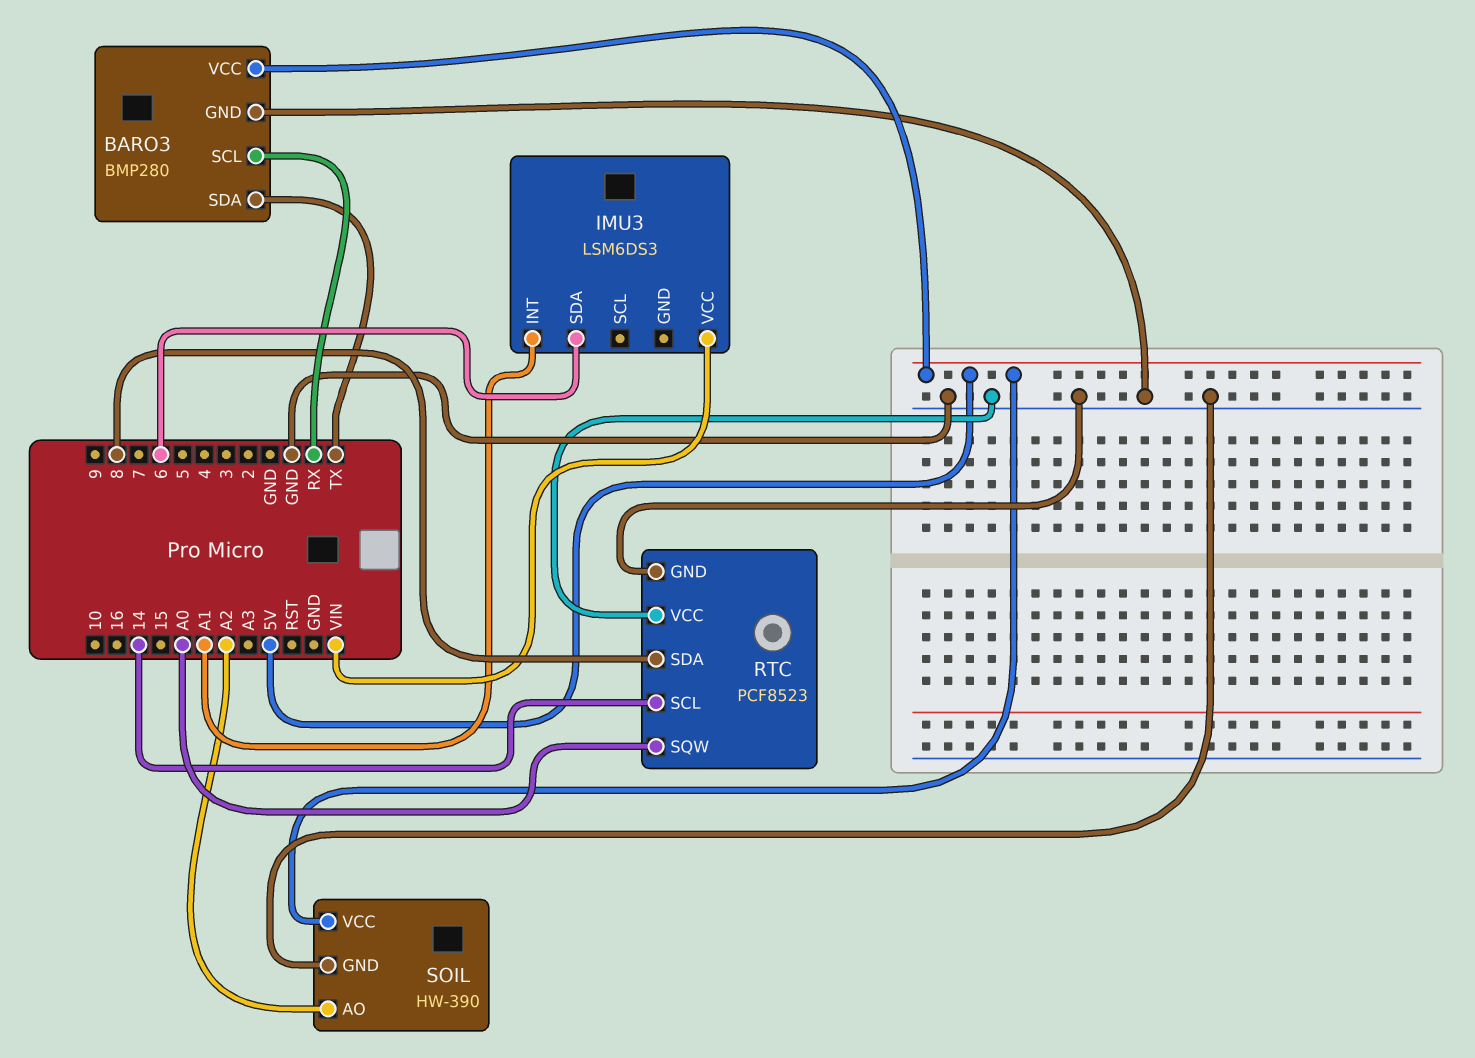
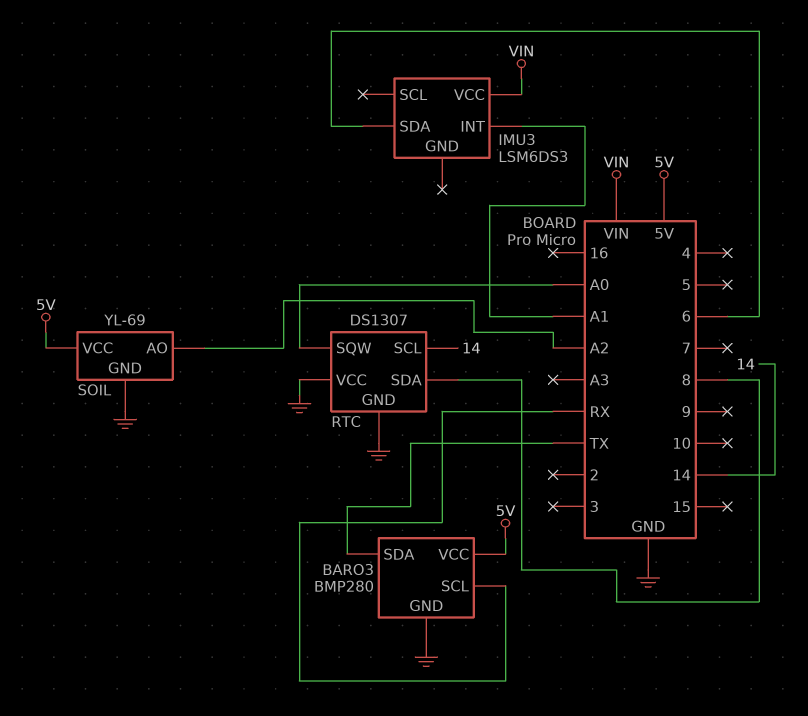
RTC: PCF8523 -> DS1307
SOIL: HW-390 -> YL-69

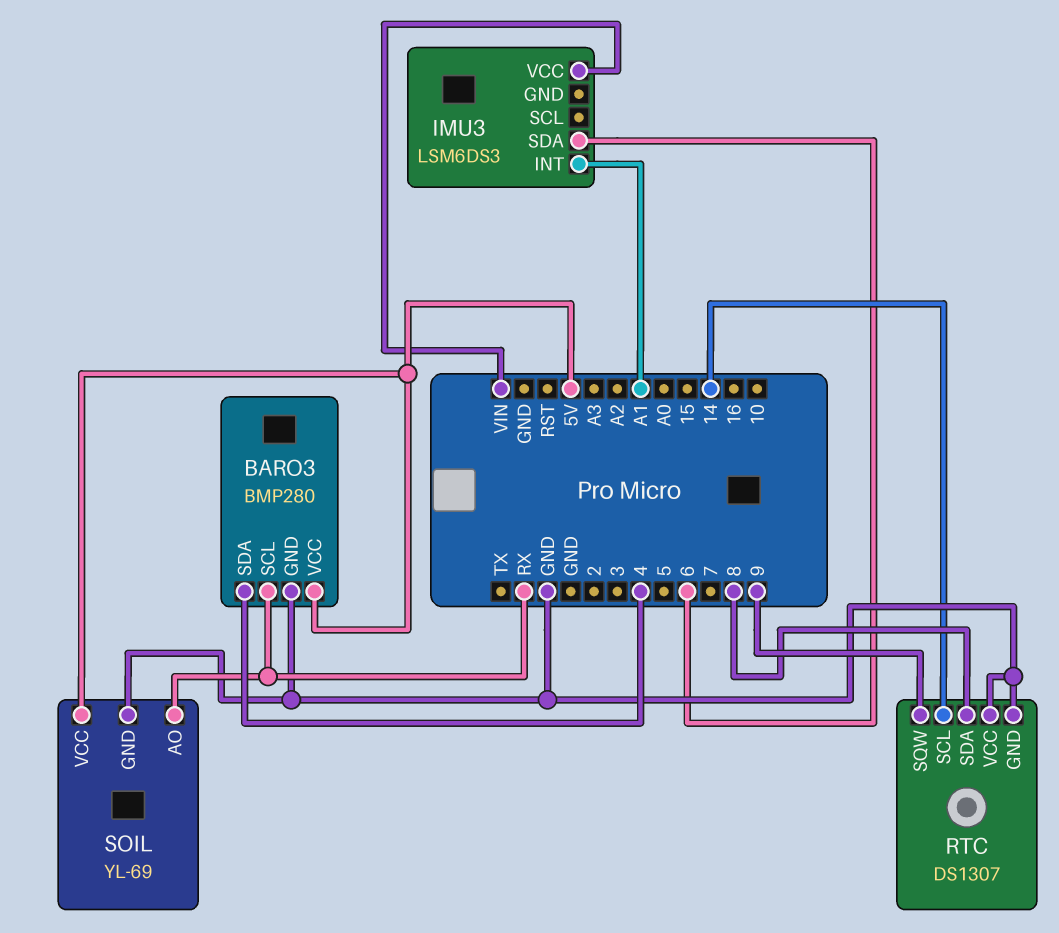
BARO3 pin SDA: TX -> 4
RTC pin SQW: A0 -> 9
SOIL pin AO: A2 -> RX

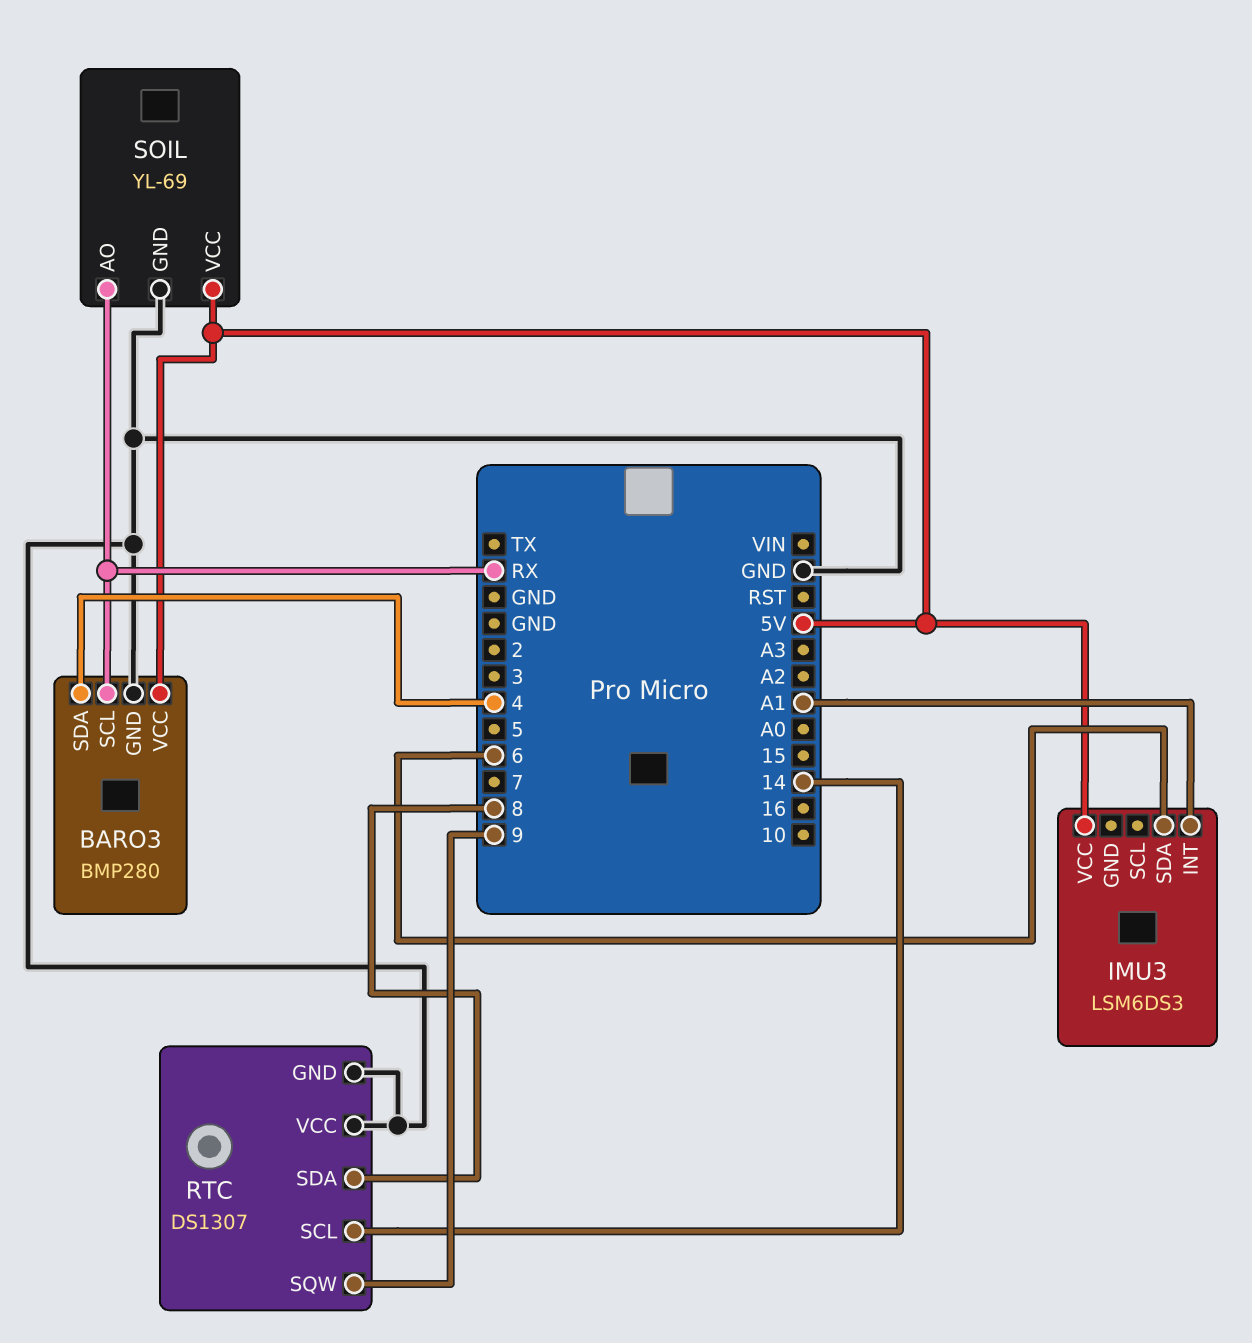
IMU3 pin VCC: VIN -> 5V

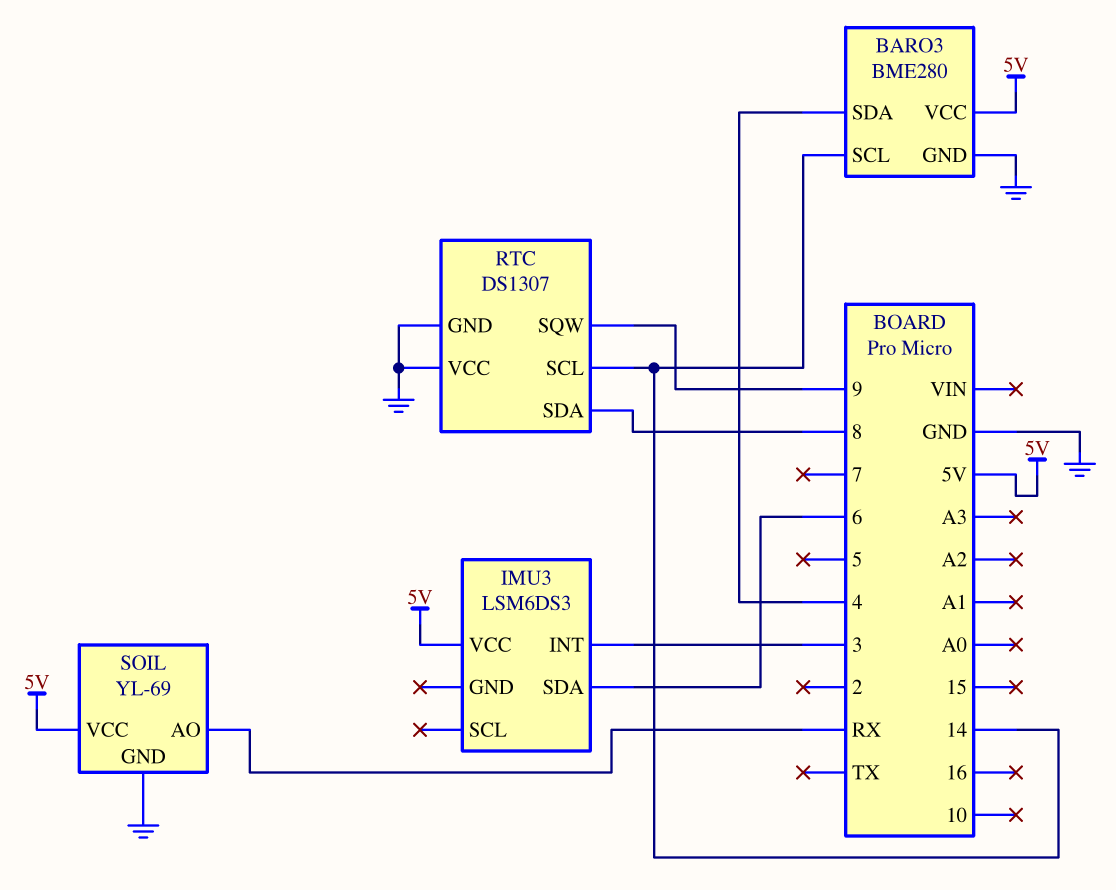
BARO3: BMP280 -> BME280
BARO3 pin SCL: RX -> 14
IMU3 pin INT: A1 -> 3

